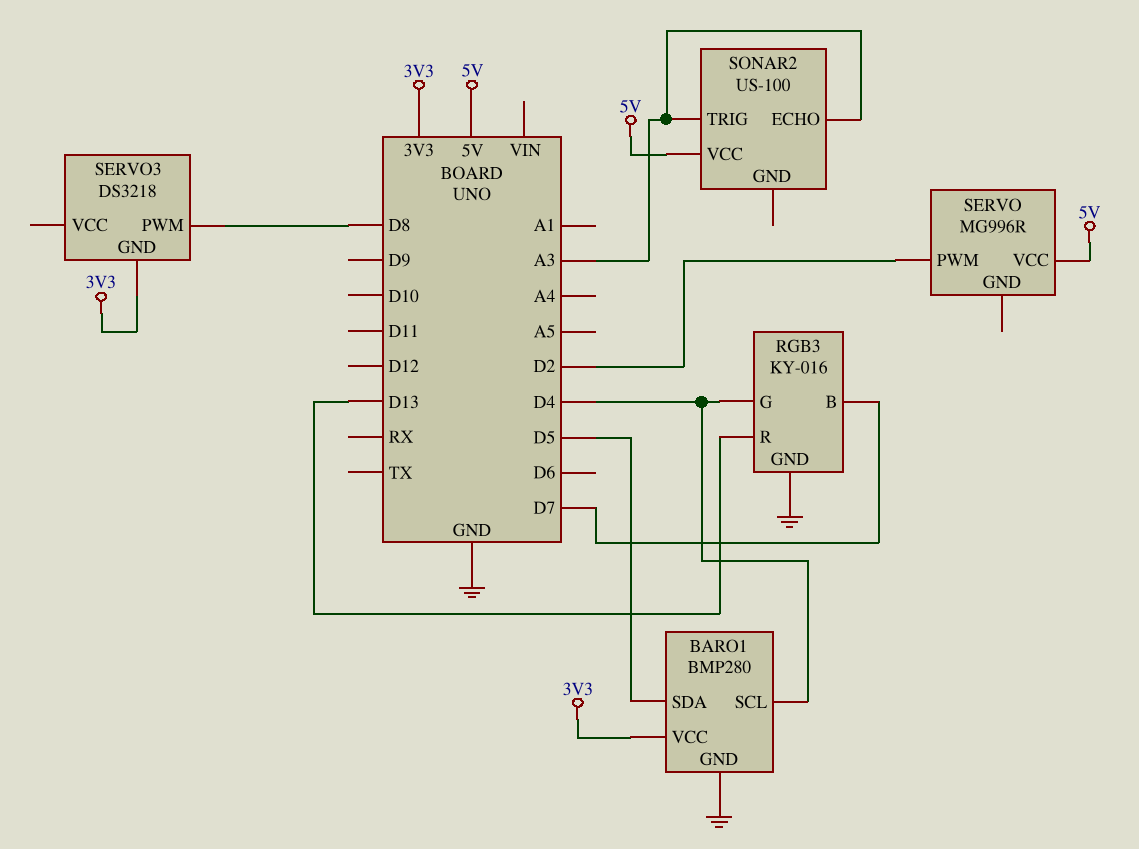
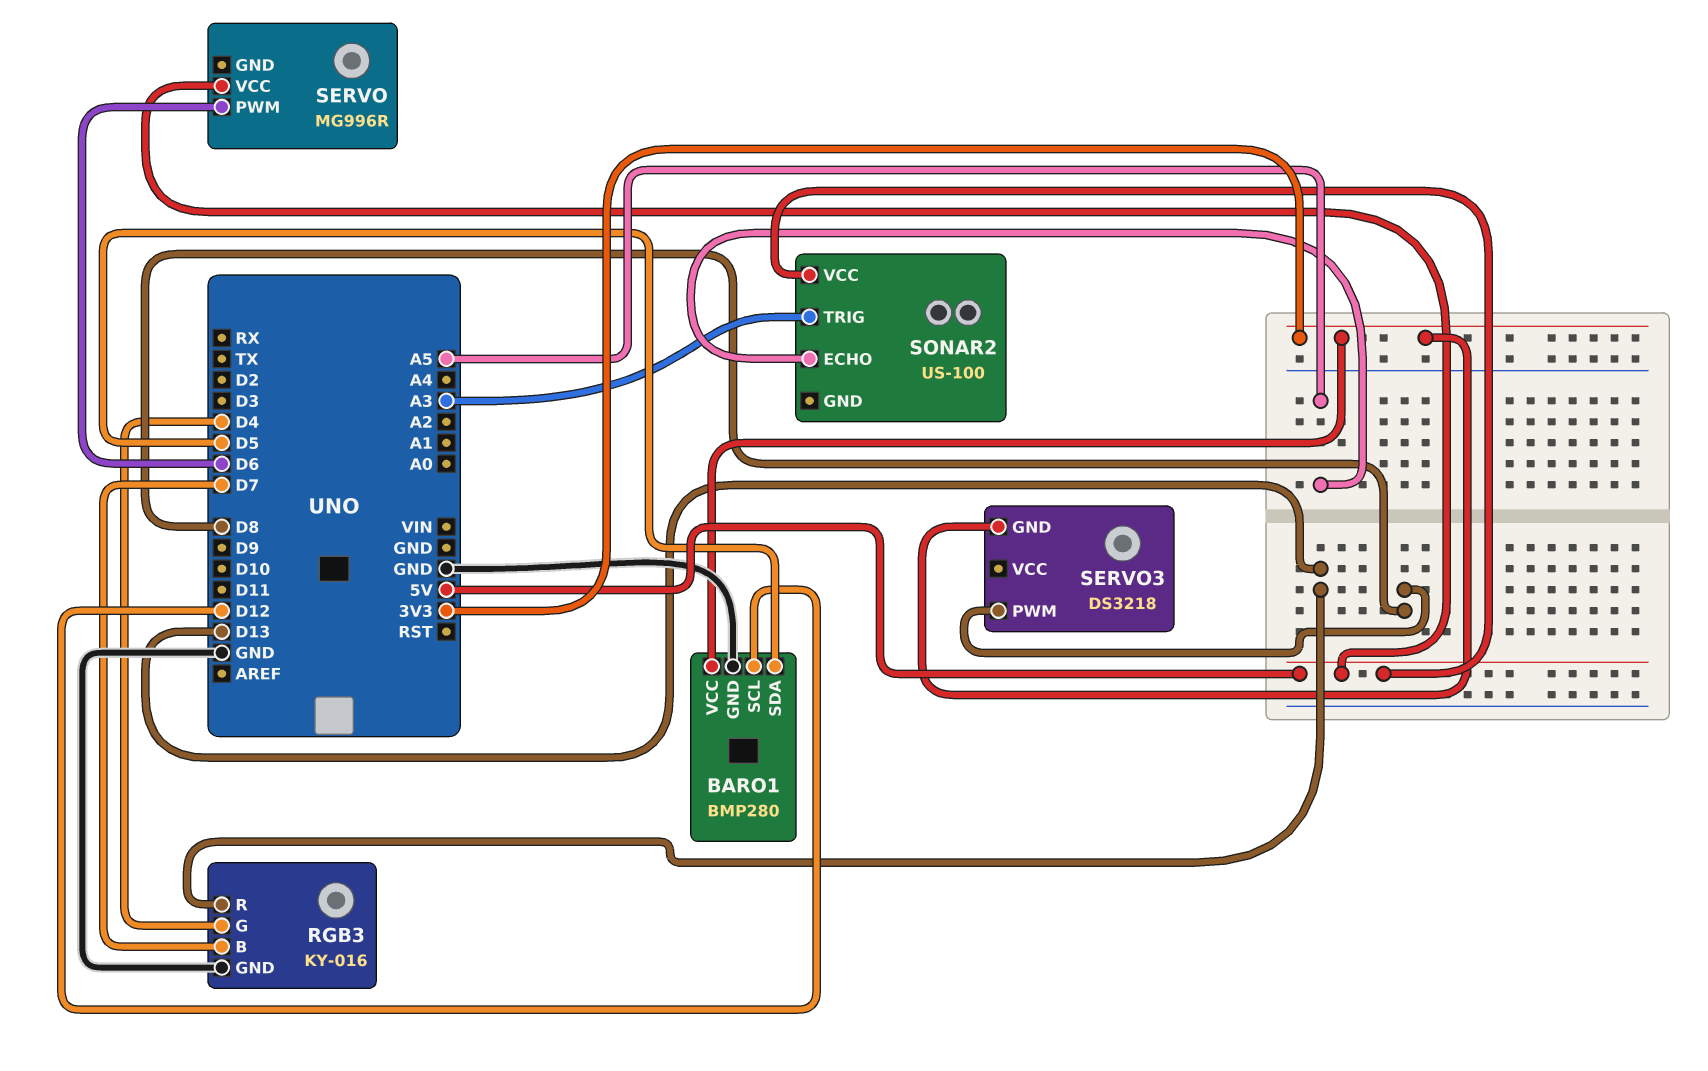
BARO1 pin SCL: D4 -> D12
SERVO pin PWM: D2 -> D6
SONAR2 pin ECHO: A3 -> A5

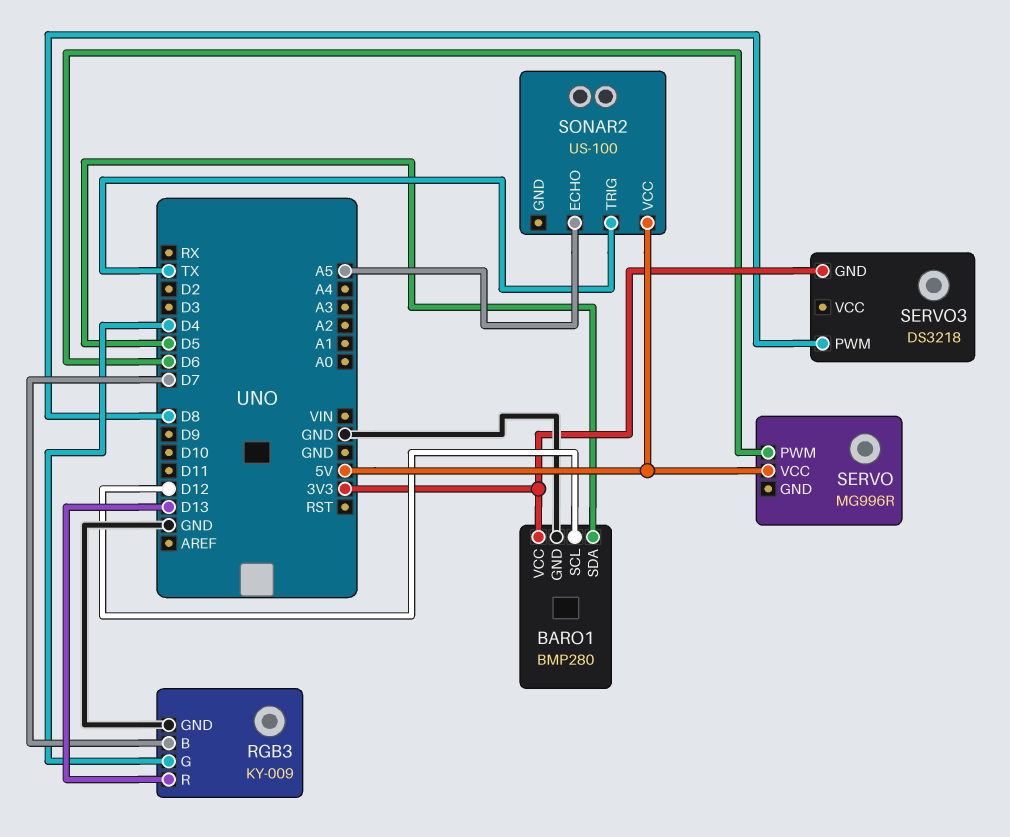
RGB3: KY-016 -> KY-009
SONAR2 pin TRIG: A3 -> TX

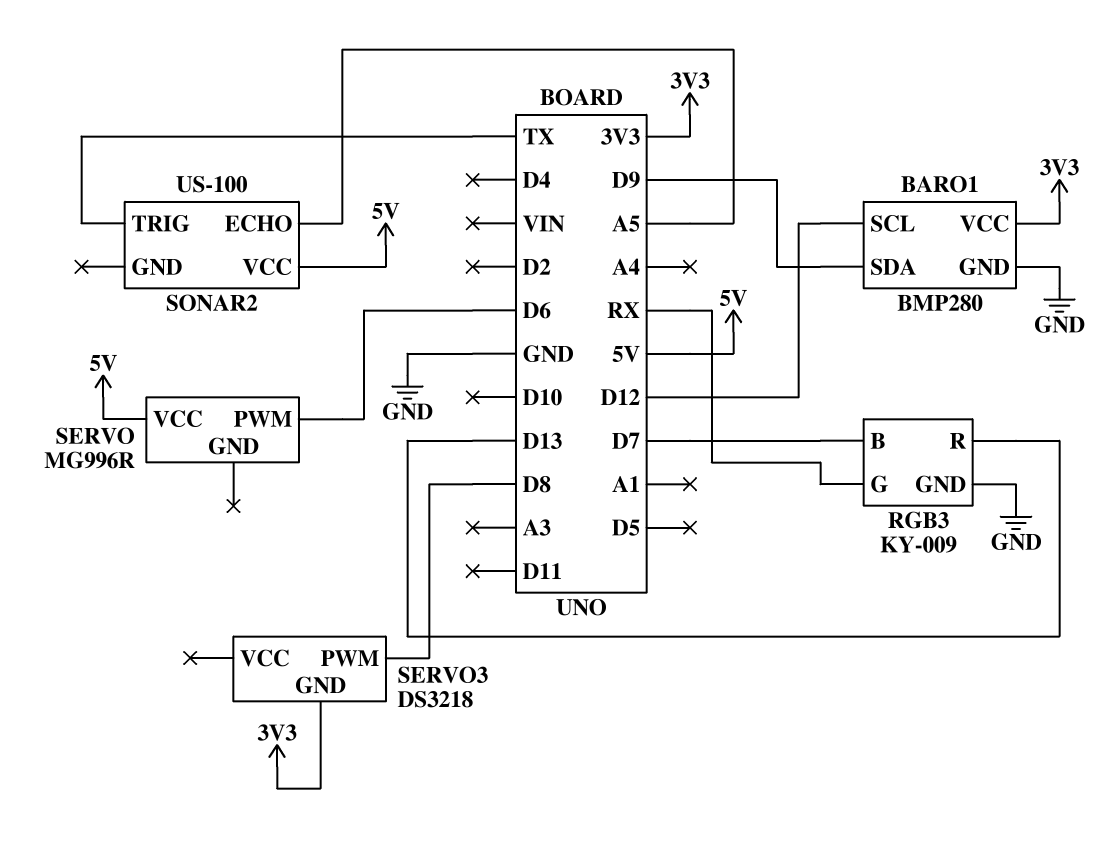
BARO1 pin SDA: D5 -> D9
RGB3 pin G: D4 -> RX

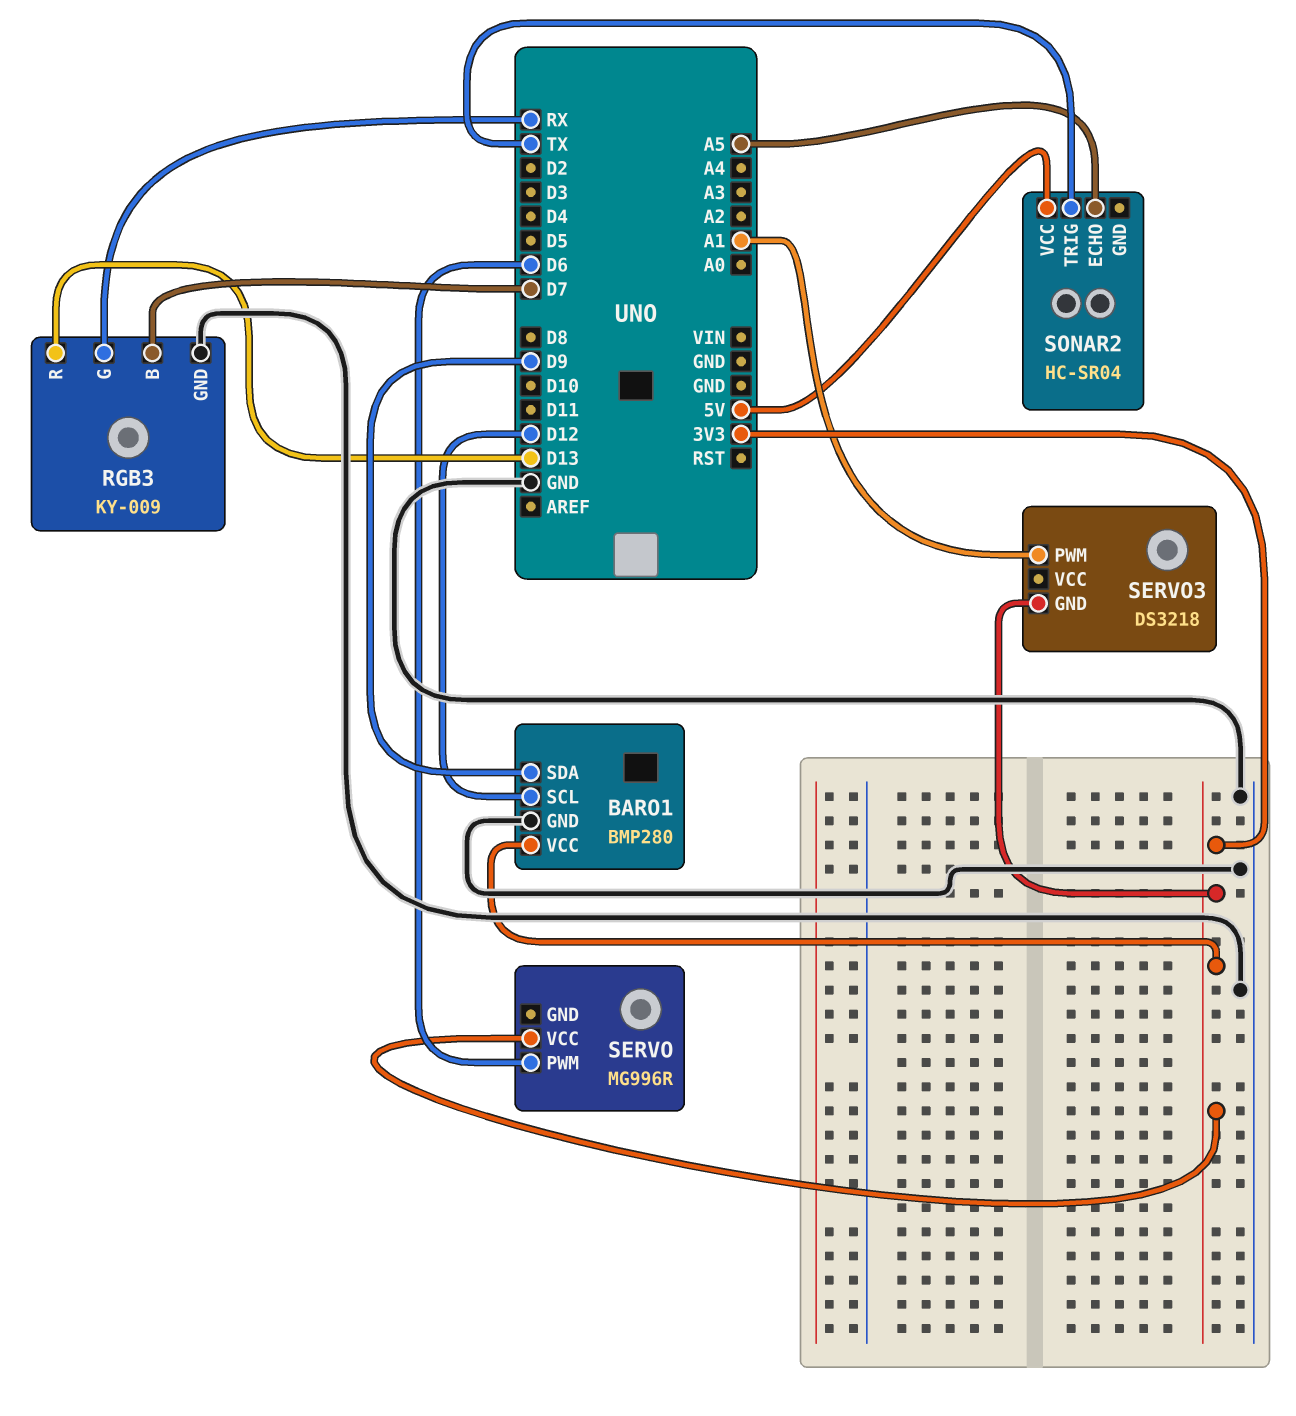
SERVO pin VCC: 5V -> 3V3
SERVO3 pin PWM: D8 -> A1
SONAR2: US-100 -> HC-SR04

